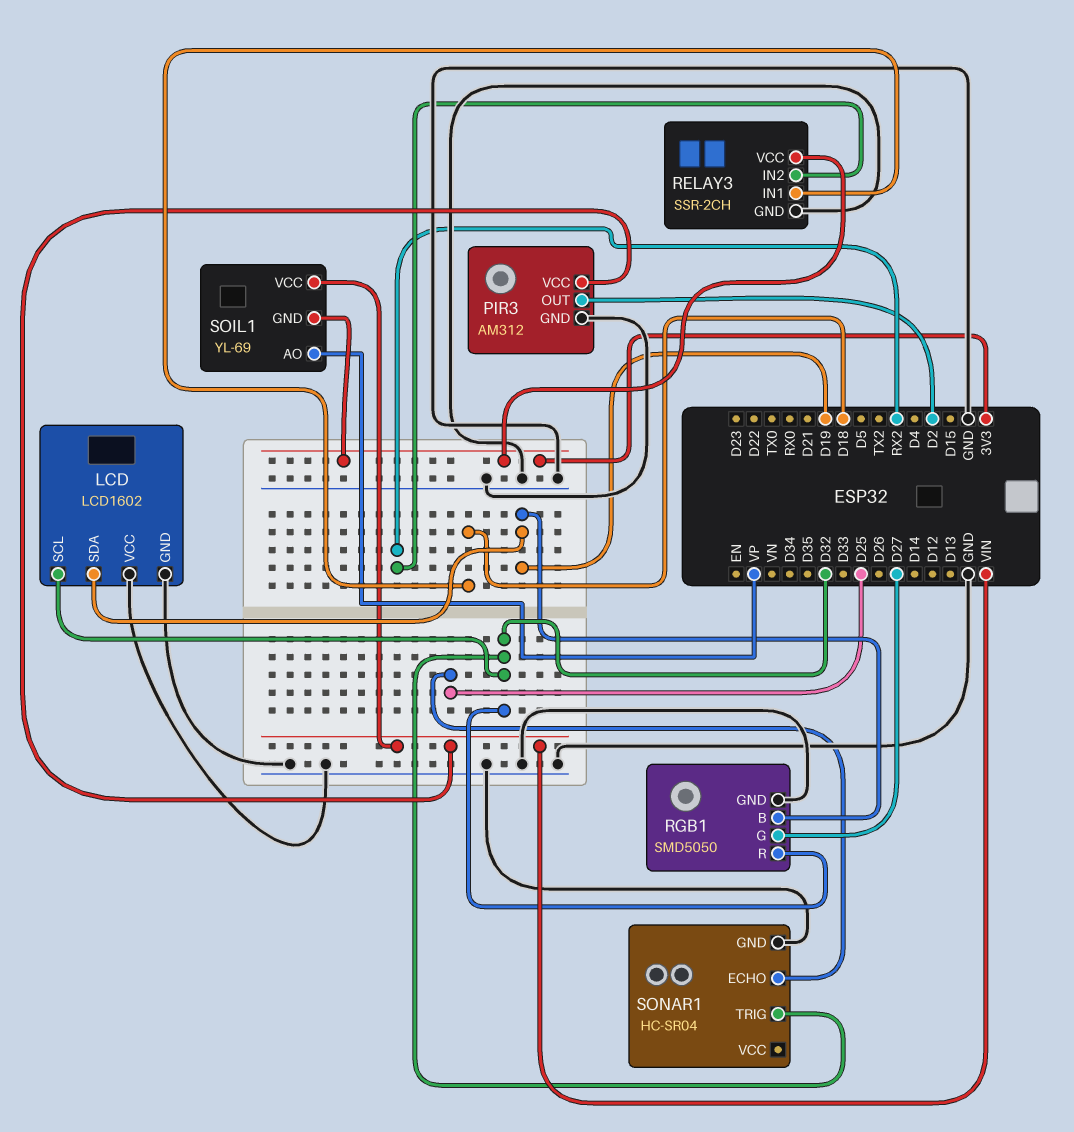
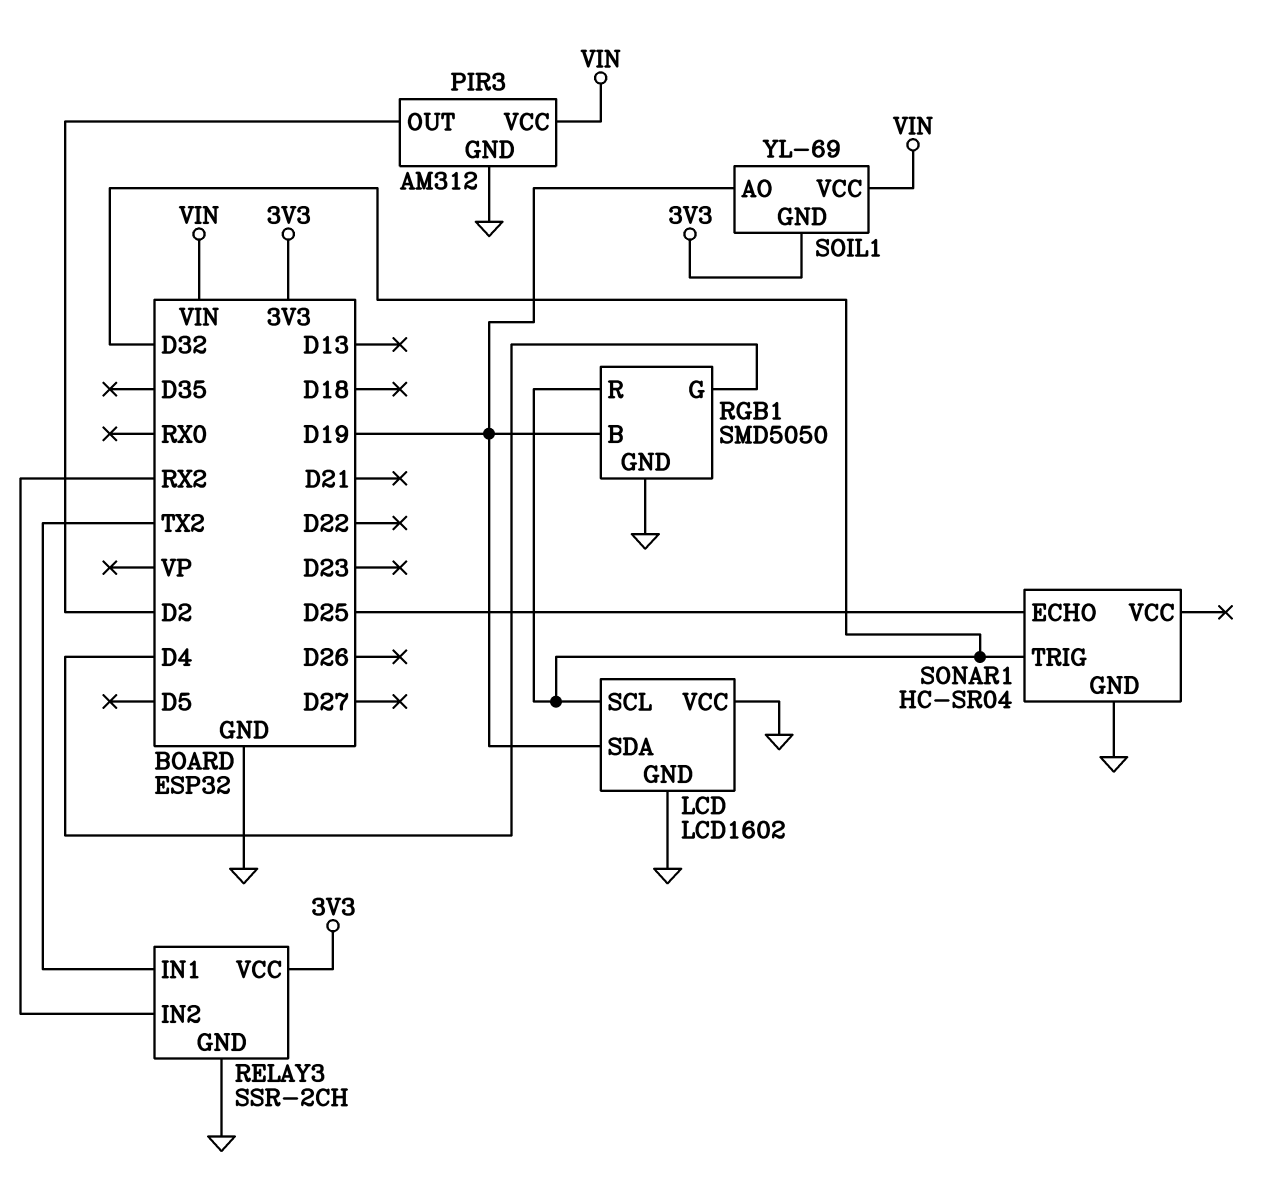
RELAY3 pin IN1: D18 -> TX2
RGB1 pin G: D27 -> D4
SOIL1 pin AO: VP -> D19

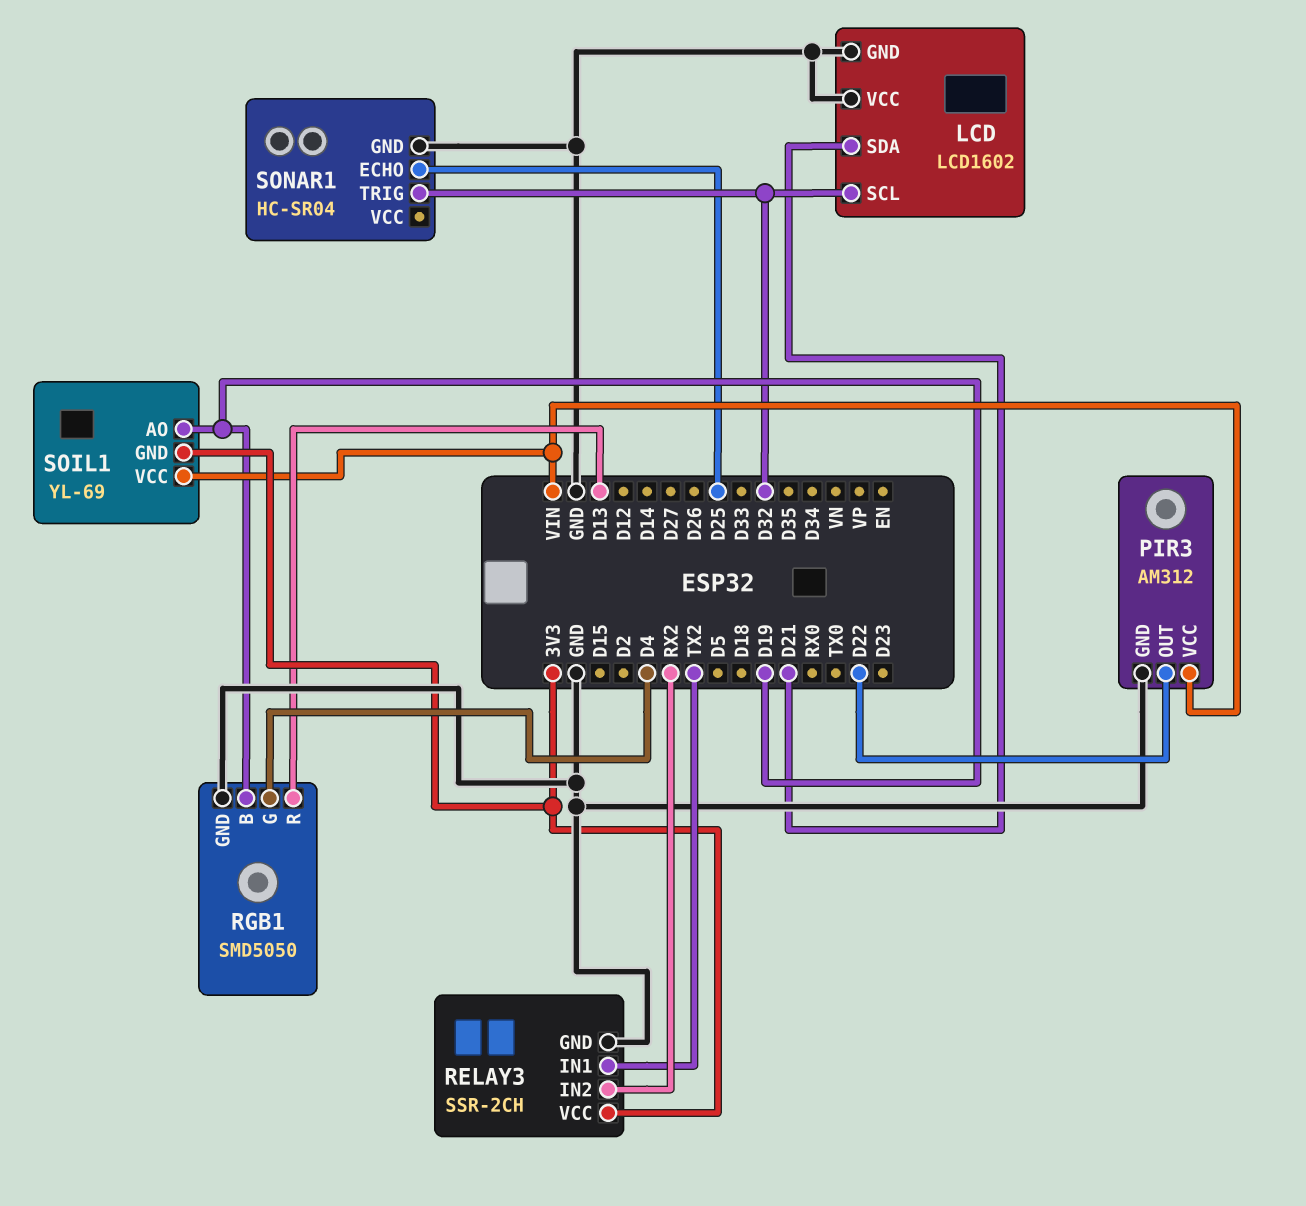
LCD pin SDA: D19 -> D21
PIR3 pin OUT: D2 -> D22
RGB1 pin R: D32 -> D13

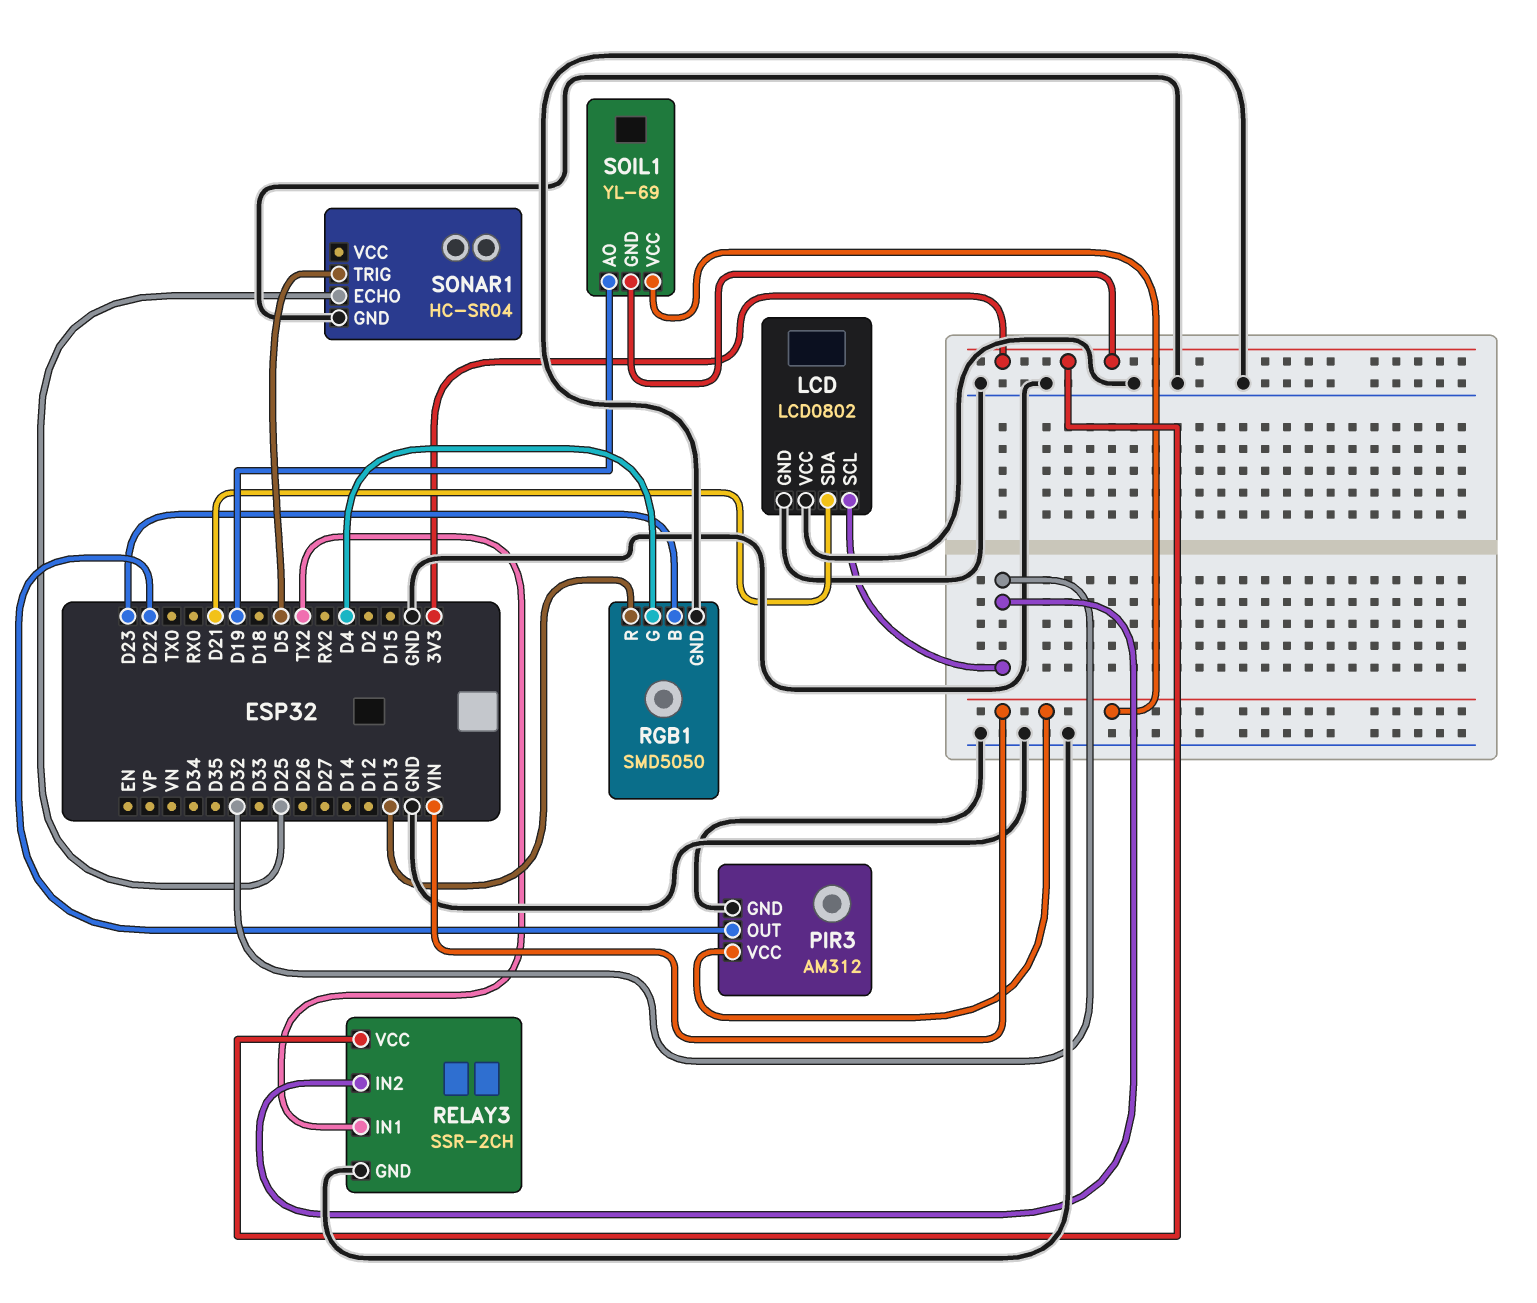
LCD: LCD1602 -> LCD0802
RELAY3 pin IN2: RX2 -> D32
RGB1 pin B: D19 -> D23
SONAR1 pin TRIG: D32 -> D5

